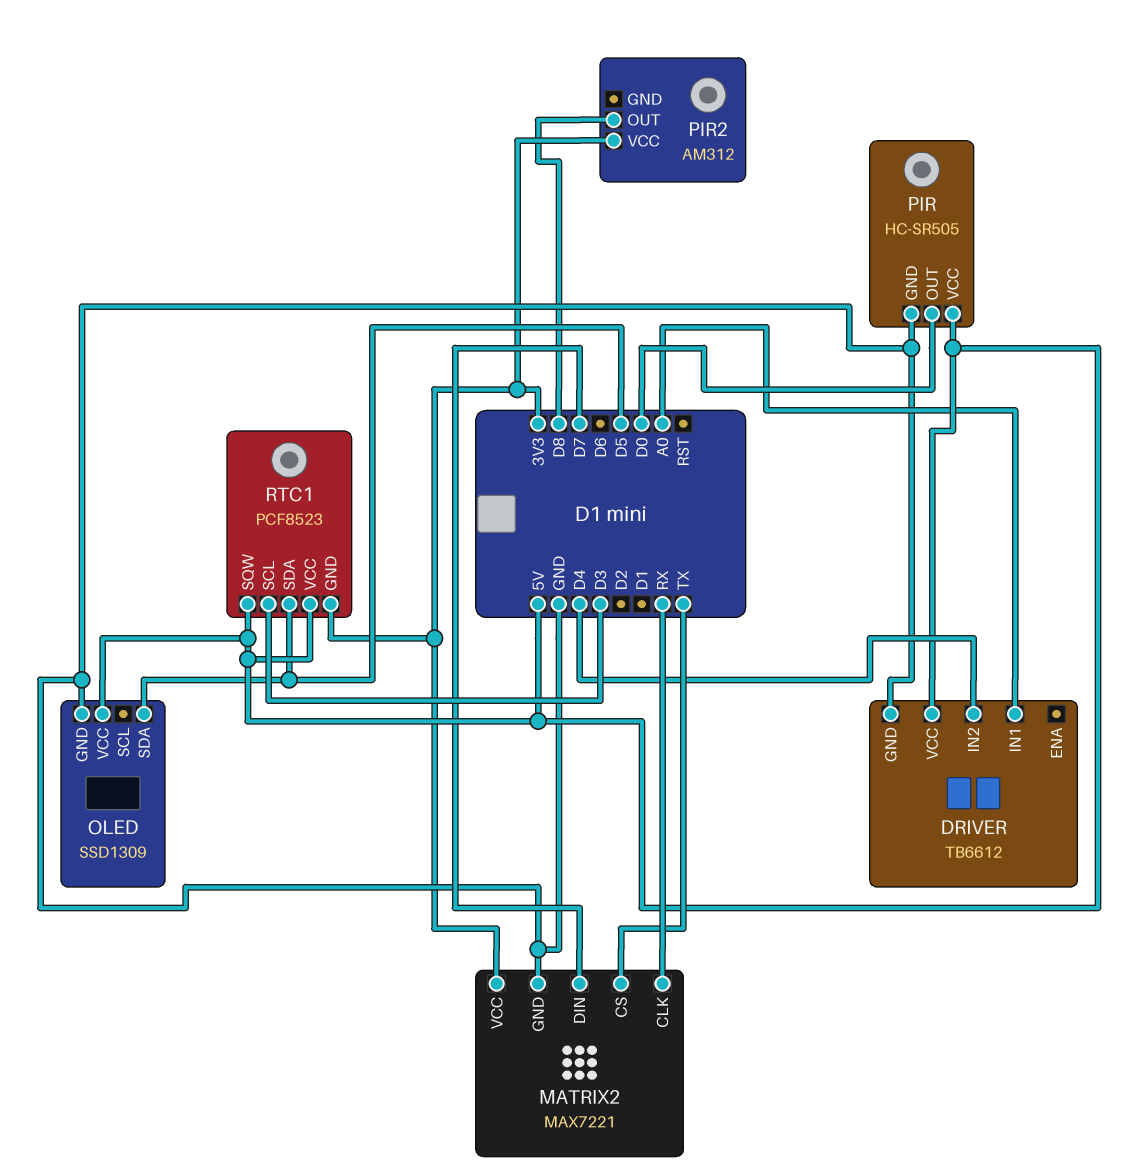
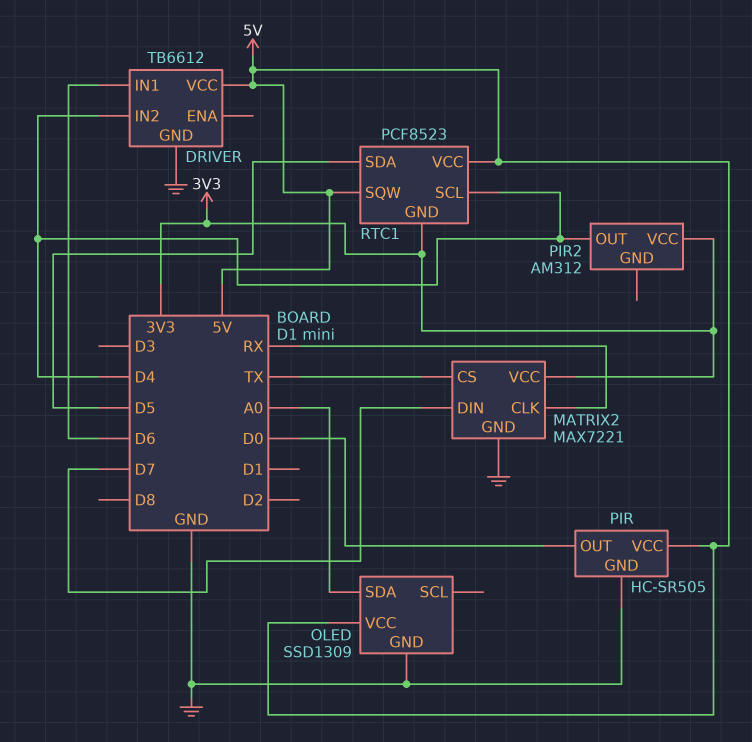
DRIVER pin IN1: A0 -> D6
OLED pin SDA: D5 -> A0
PIR2 pin OUT: D8 -> D4
RTC1 pin SCL: D3 -> D4

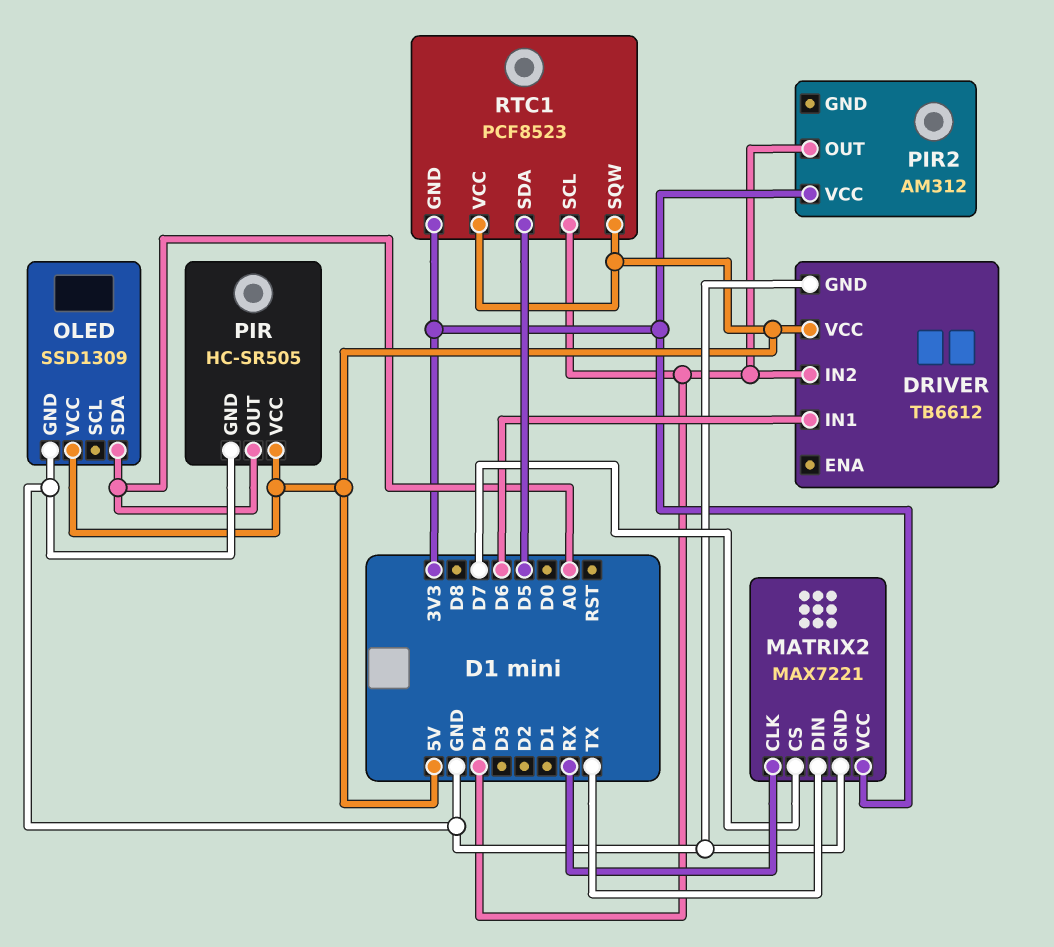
MATRIX2 pin CS: TX -> D7
MATRIX2 pin DIN: D7 -> TX
PIR pin OUT: D0 -> A0

